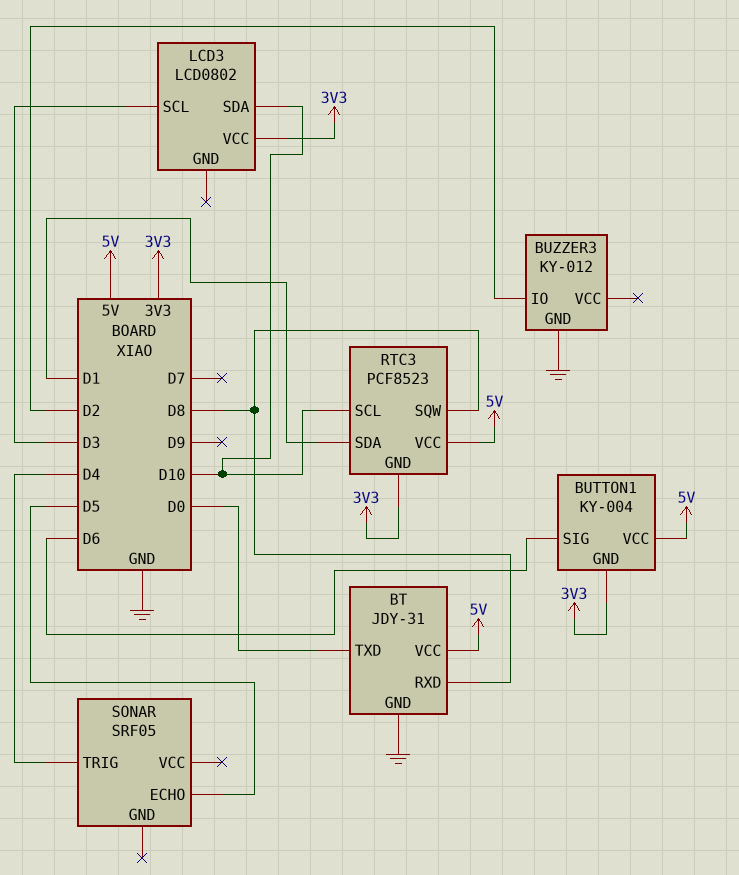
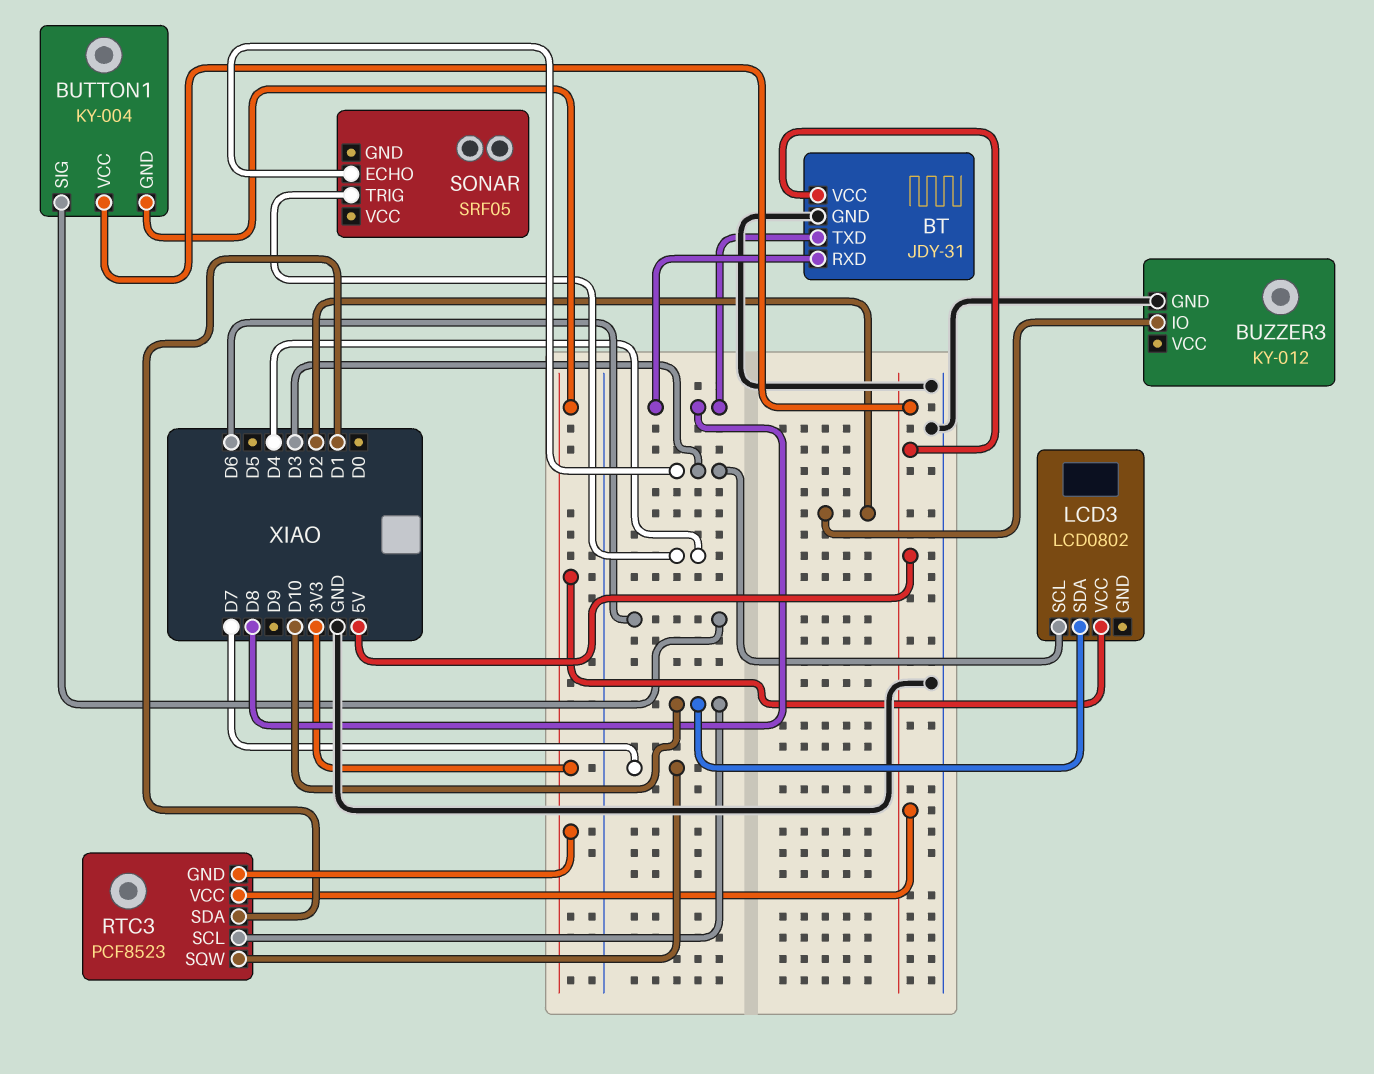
BT pin TXD: D0 -> D8
RTC3 pin SQW: D8 -> D7
SONAR pin ECHO: D5 -> D3

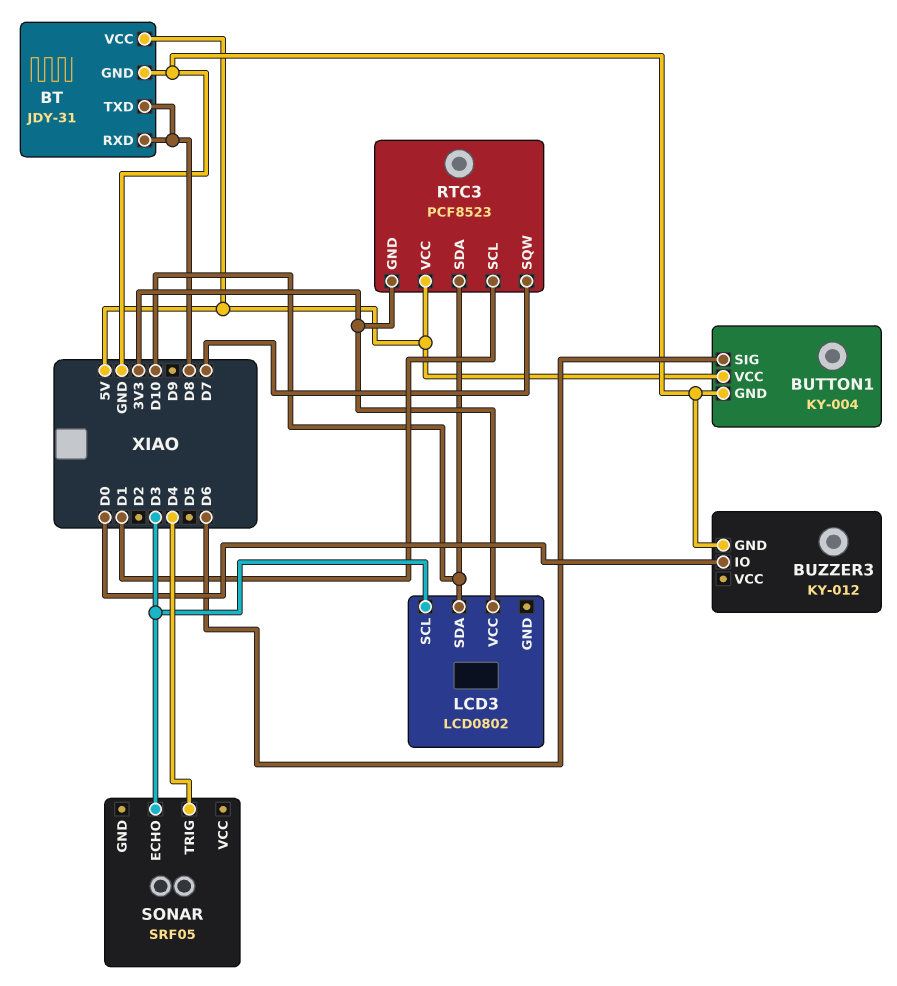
BUTTON1 pin GND: 3V3 -> GND
BUZZER3 pin IO: D2 -> D0
RTC3 pin SCL: D10 -> D1
RTC3 pin SDA: D1 -> D10

